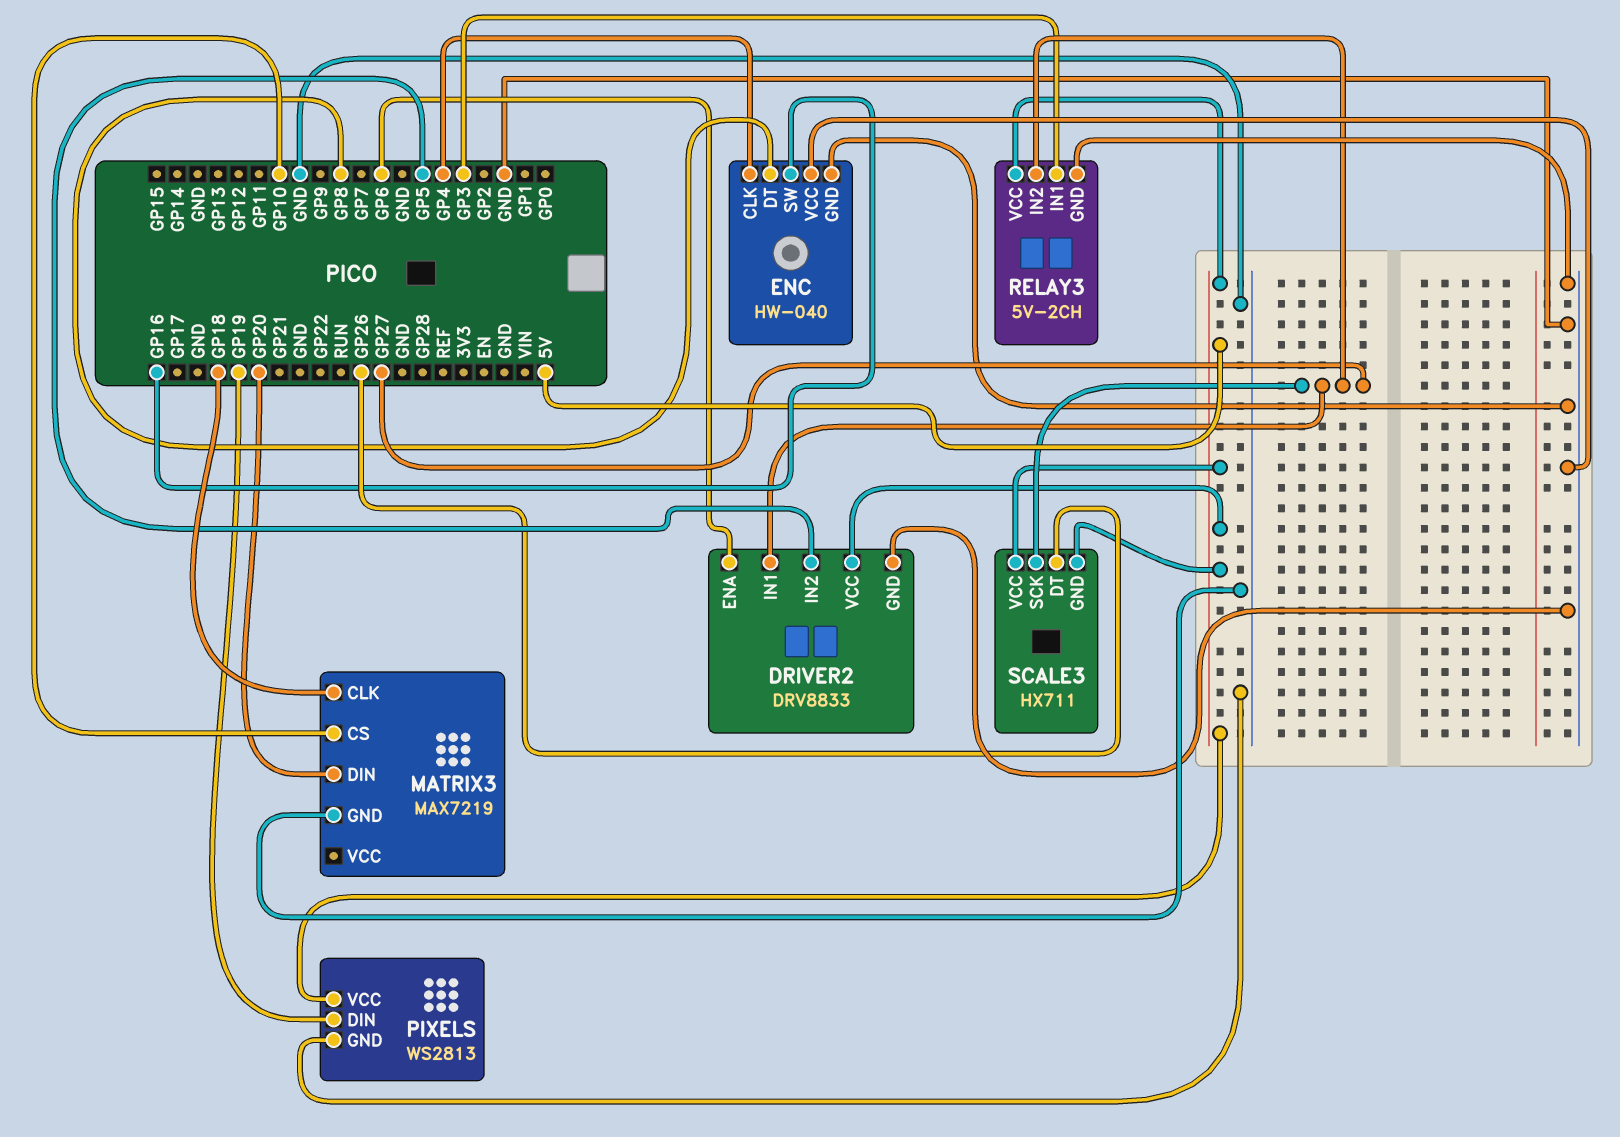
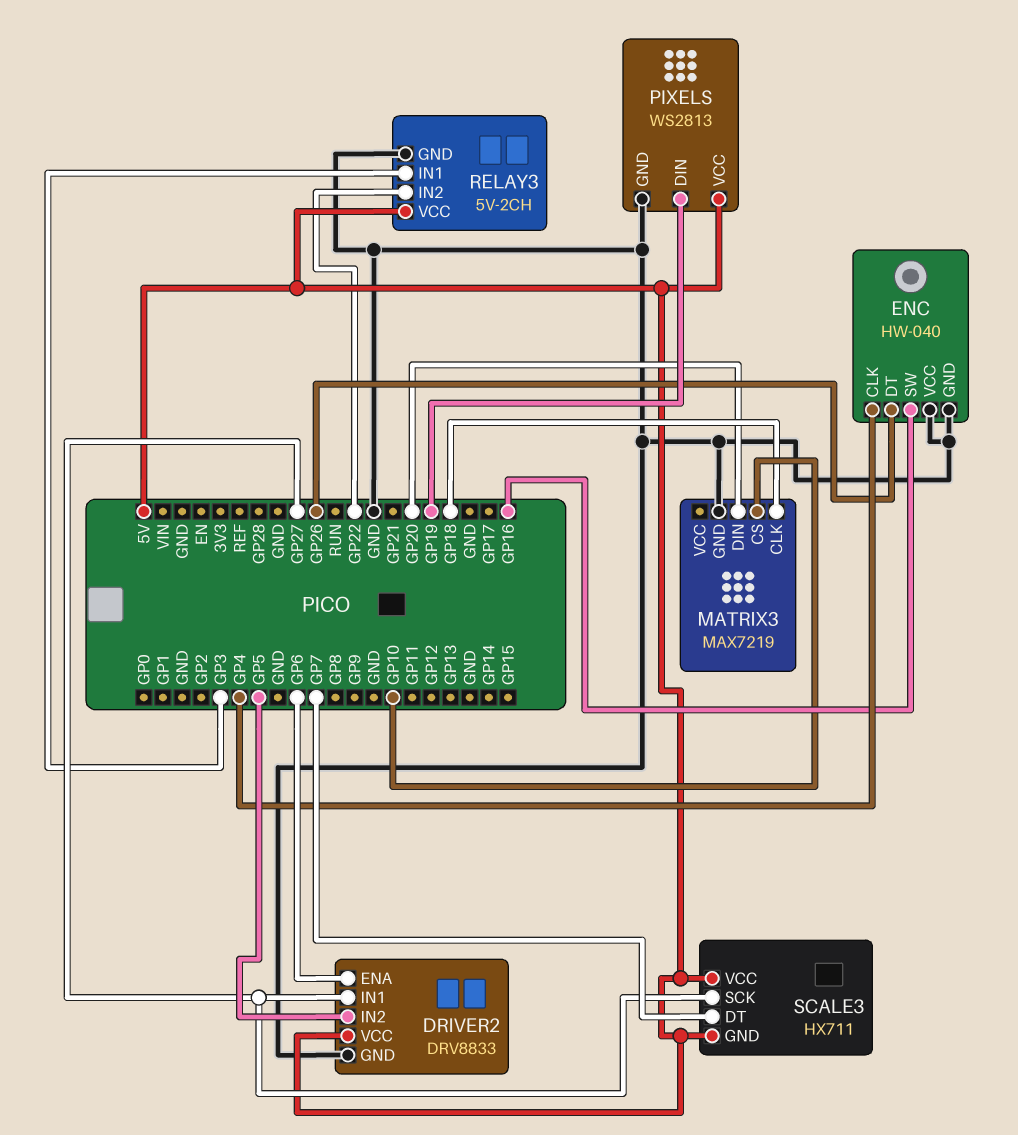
ENC pin DT: GP8 -> GP26
RELAY3 pin IN2: GP27 -> GP22
SCALE3 pin DT: GP26 -> GP7

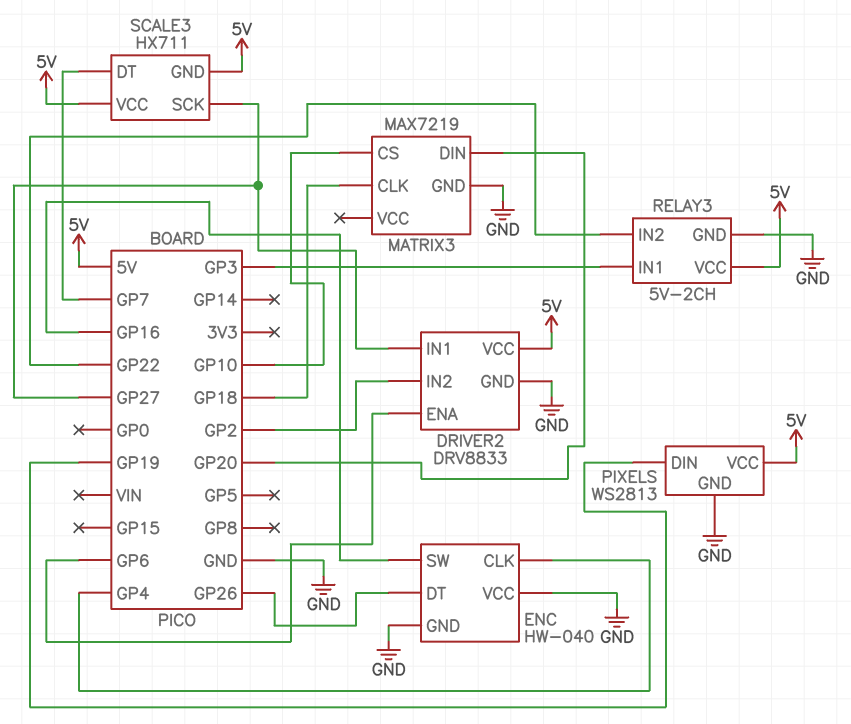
DRIVER2 pin IN2: GP5 -> GP2

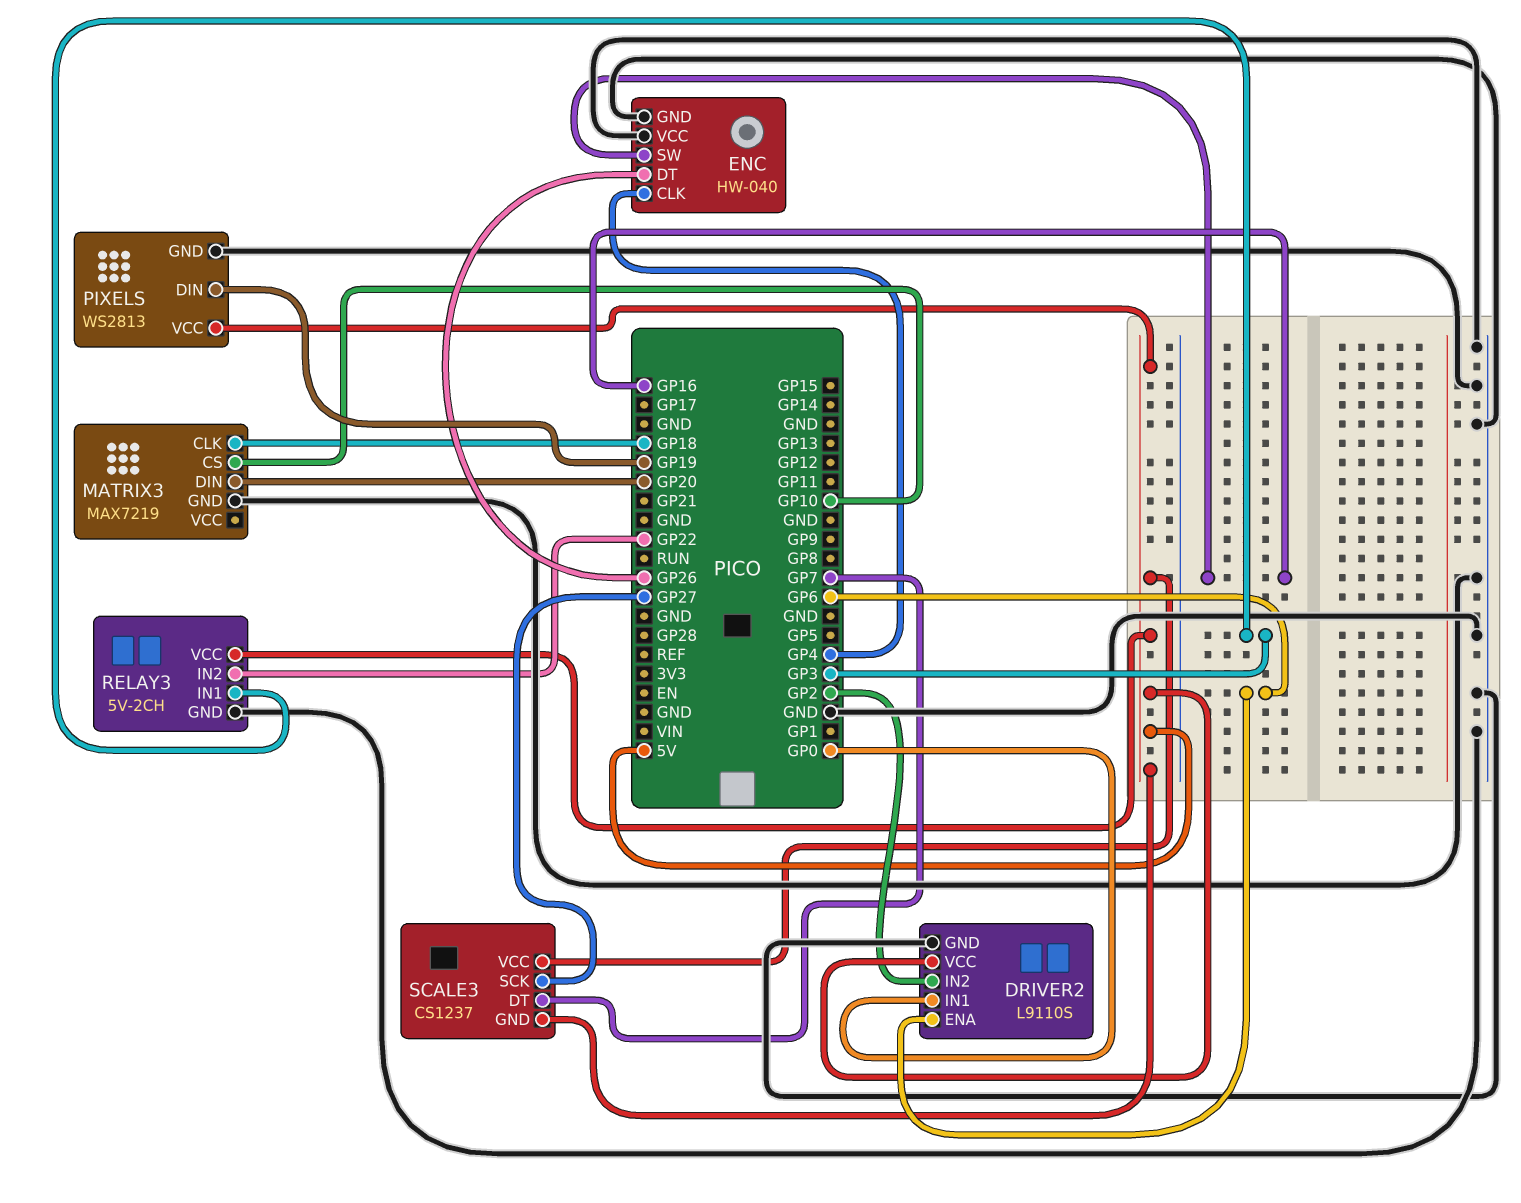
DRIVER2: DRV8833 -> L9110S
DRIVER2 pin IN1: GP27 -> GP0
SCALE3: HX711 -> CS1237

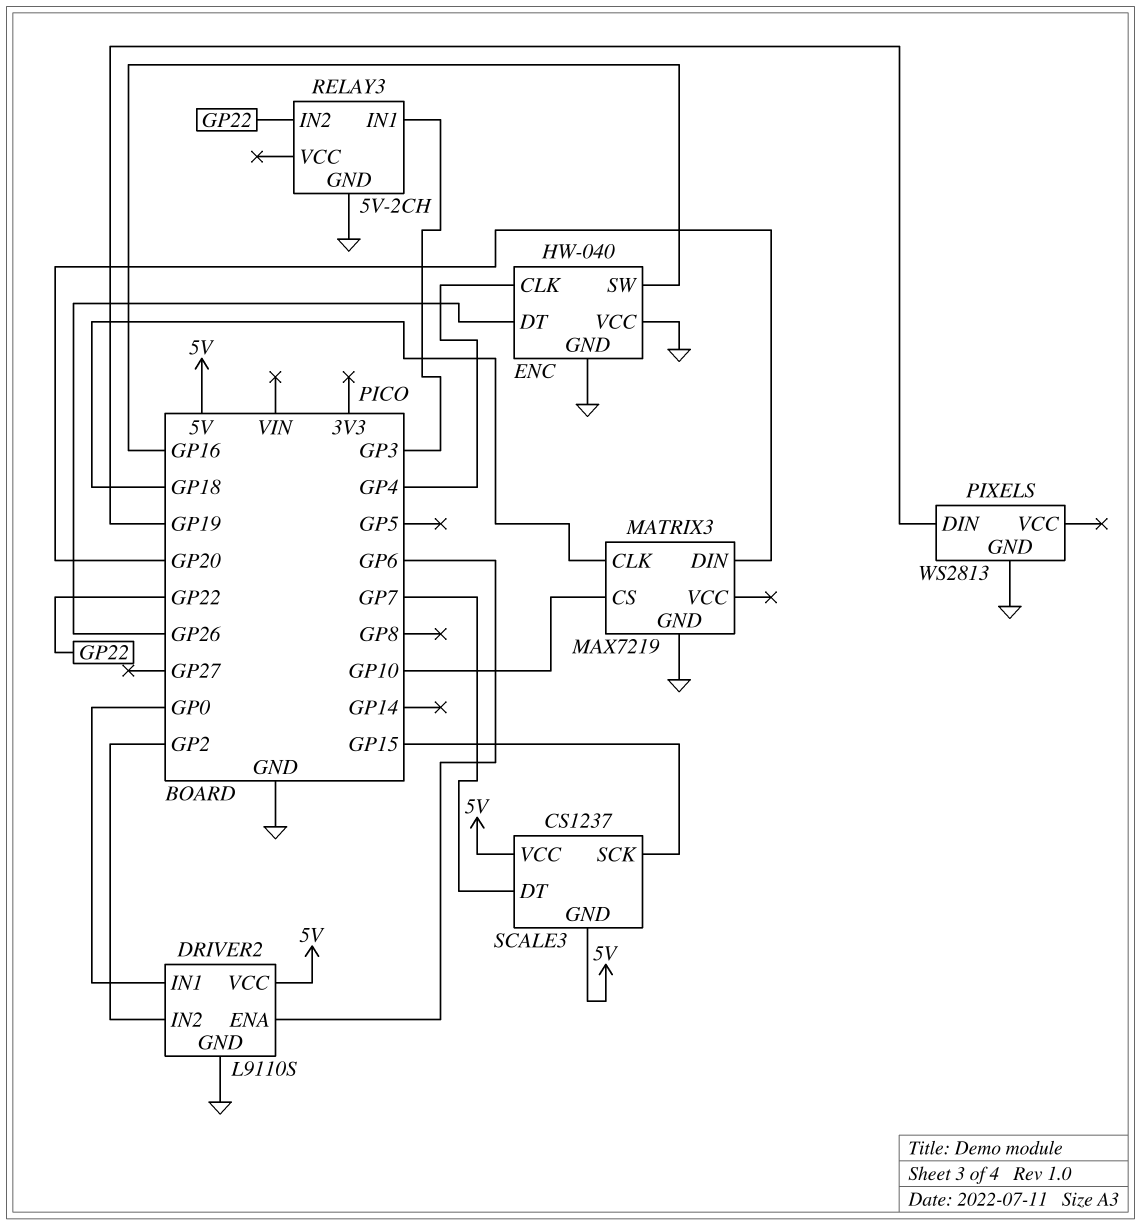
PIXELS pin VCC: 5V -> none
RELAY3 pin VCC: 5V -> none
SCALE3 pin SCK: GP27 -> GP15

